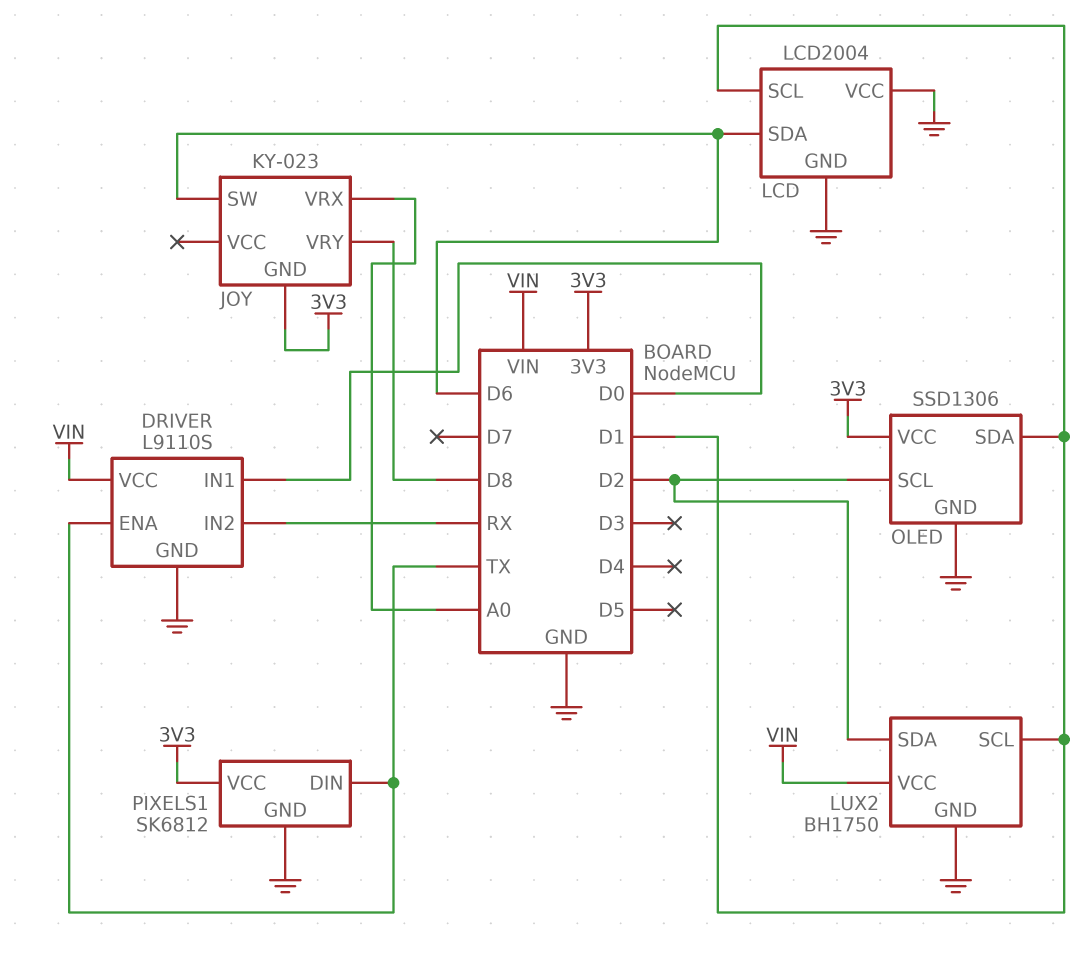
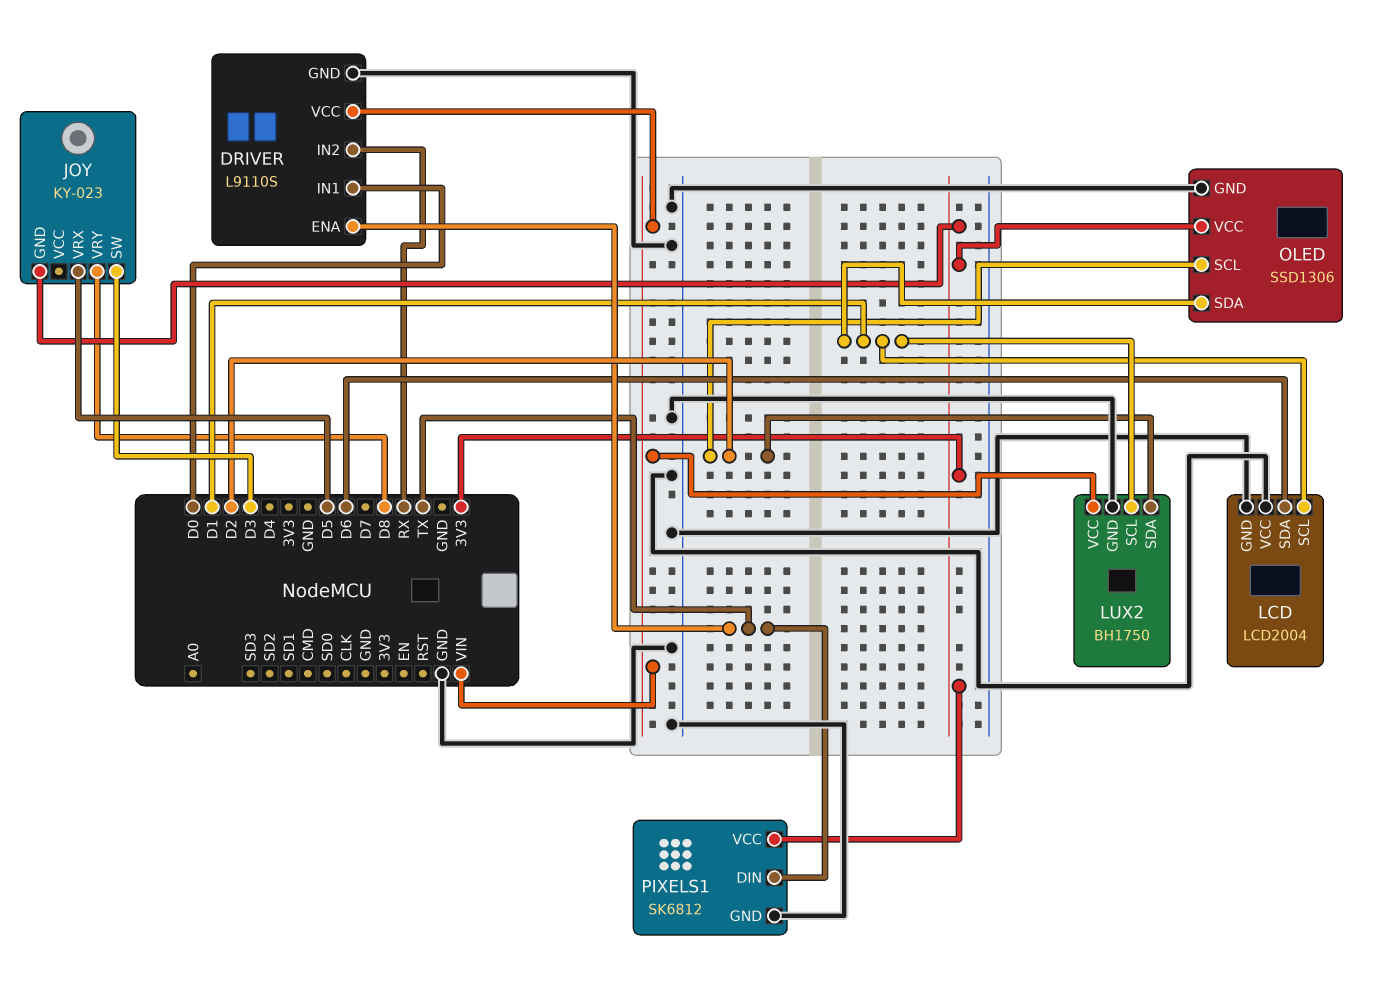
JOY pin SW: D6 -> D3
JOY pin VRX: A0 -> D5

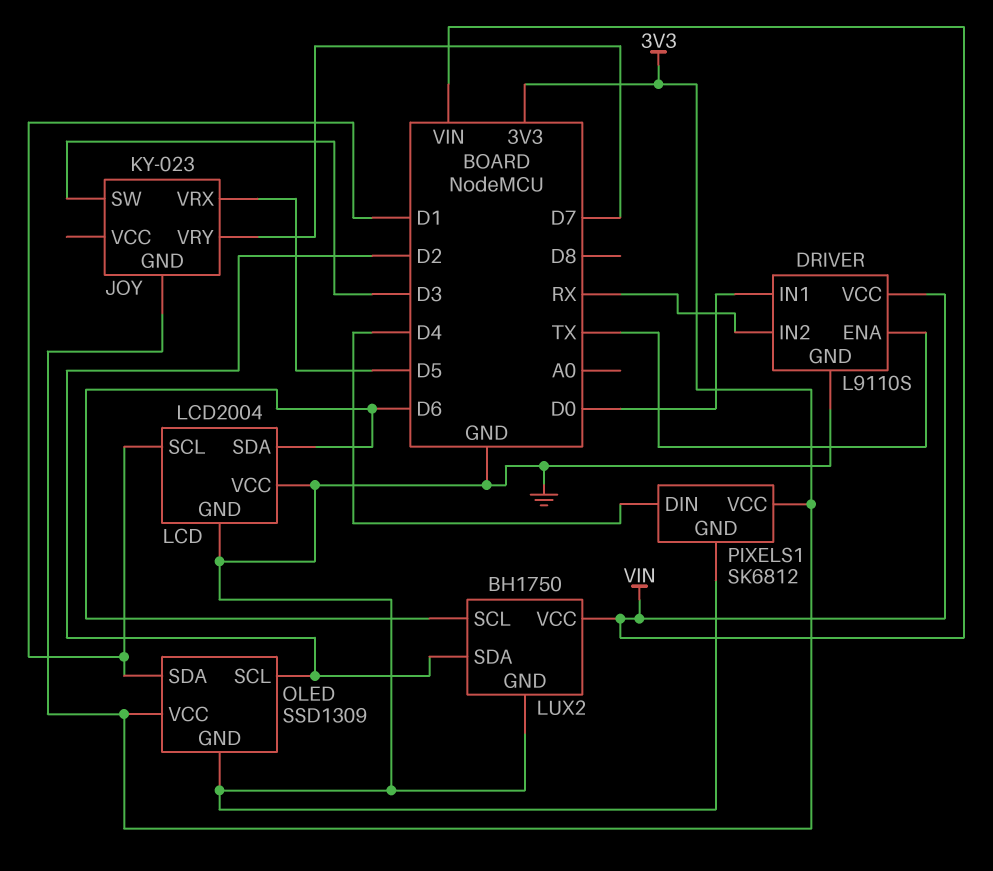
JOY pin VRY: D8 -> D7
LUX2 pin SCL: D1 -> D6
OLED: SSD1306 -> SSD1309
PIXELS1 pin DIN: TX -> D4

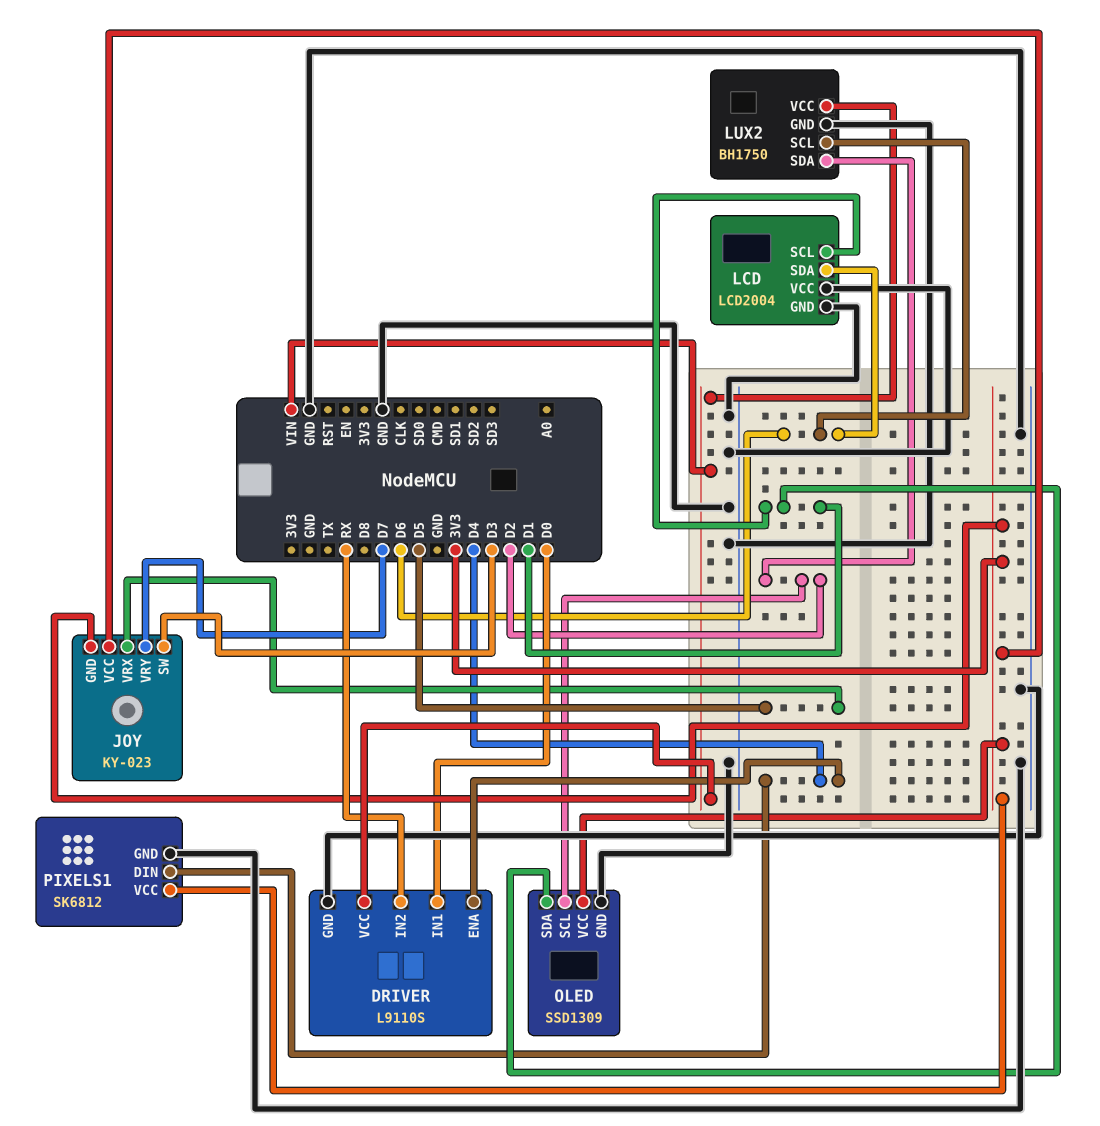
DRIVER pin ENA: TX -> D4
JOY pin VCC: none -> 3V3

